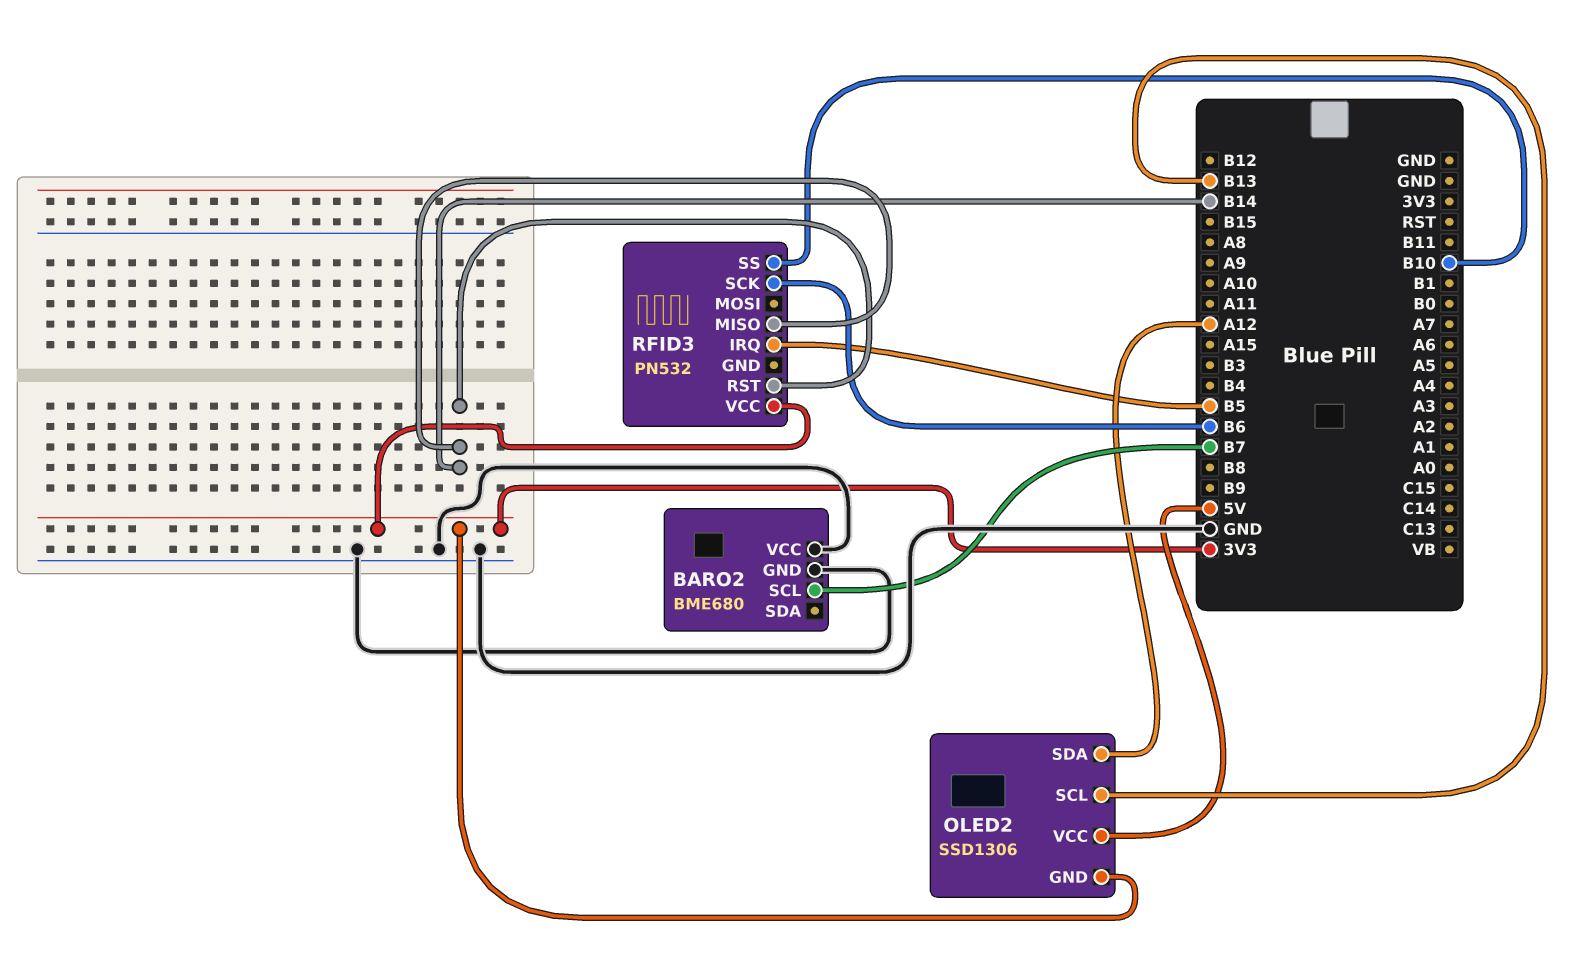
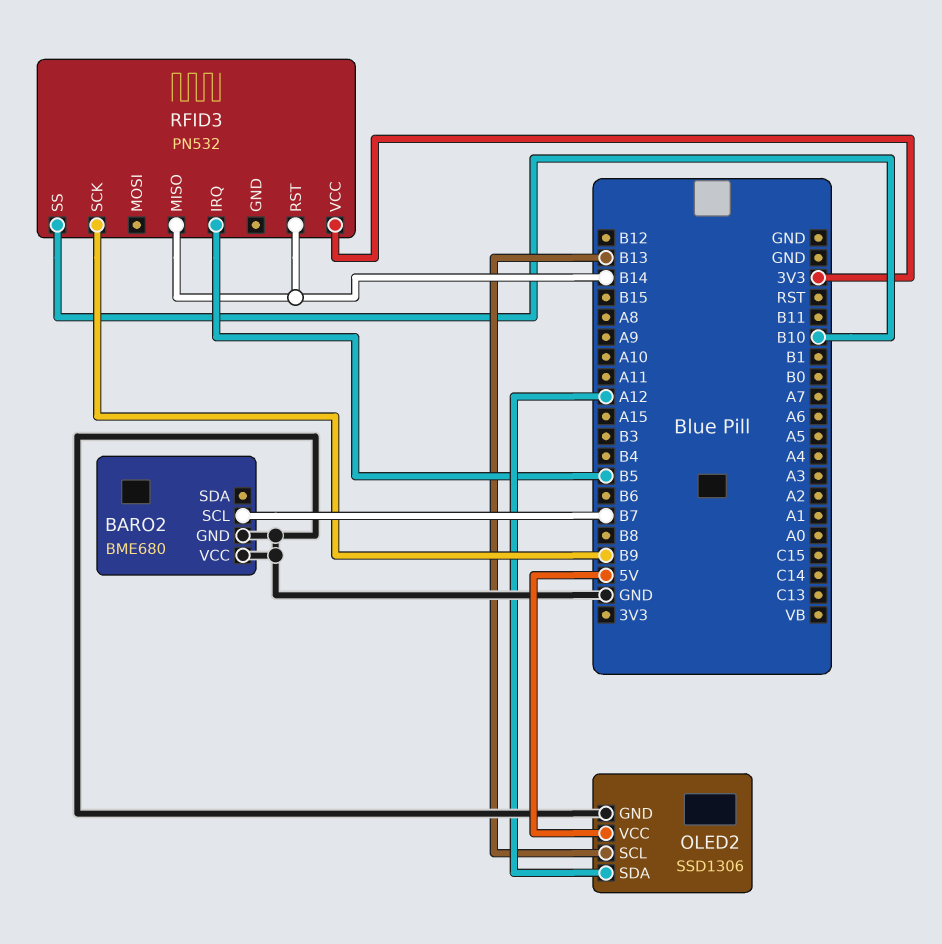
OLED2 pin GND: 3V3 -> GND
RFID3 pin SCK: B6 -> B9

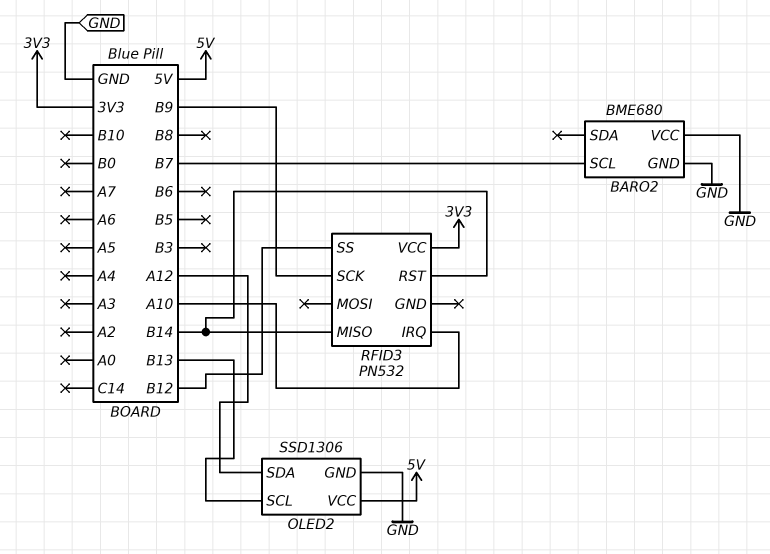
RFID3 pin IRQ: B5 -> A10
RFID3 pin SS: B10 -> B12

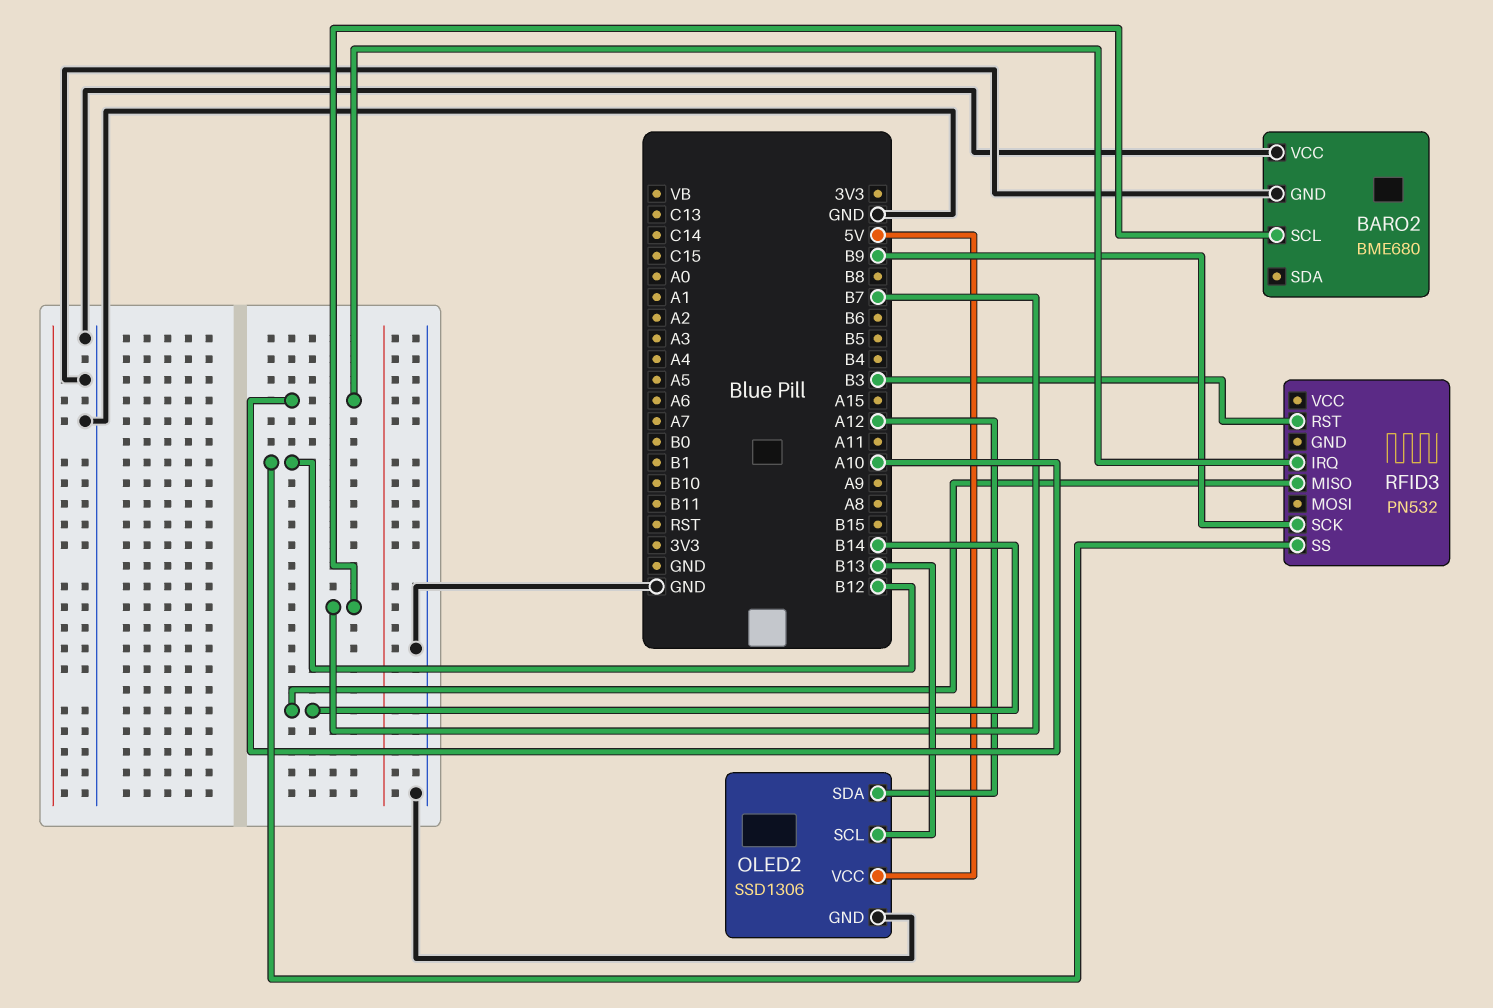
RFID3 pin RST: B14 -> B3
RFID3 pin VCC: 3V3 -> none

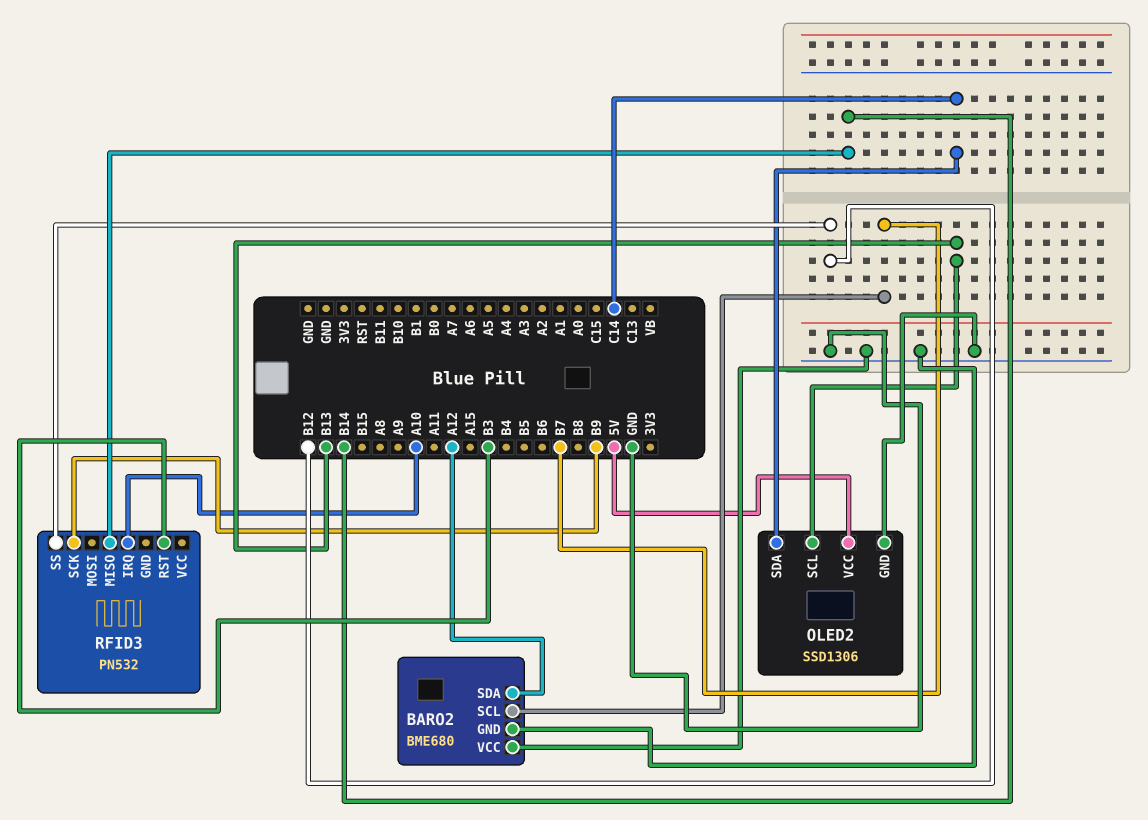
BARO2 pin SDA: none -> A12
OLED2 pin SDA: A12 -> C14

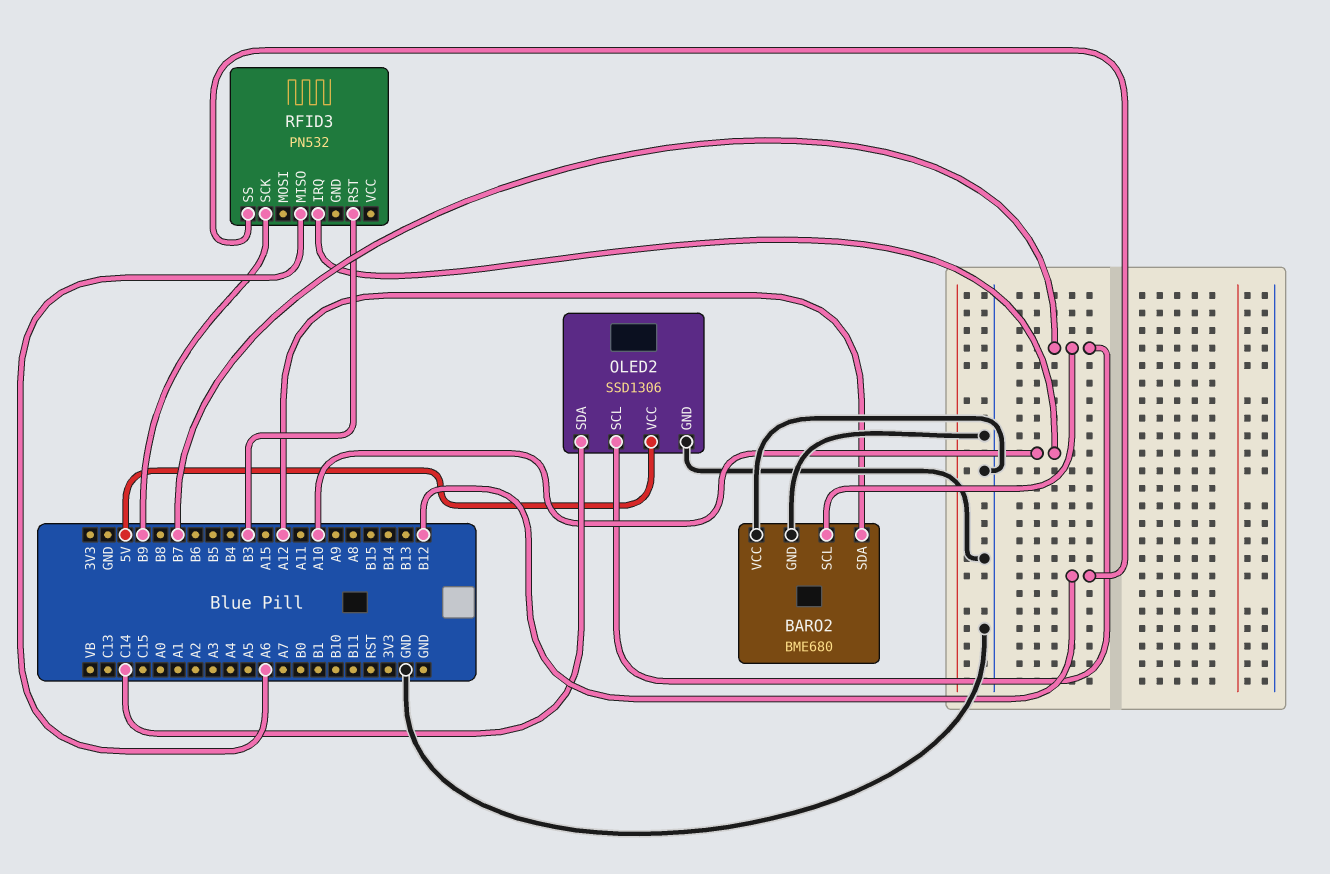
OLED2 pin SCL: B13 -> B7
RFID3 pin MISO: B14 -> A6

